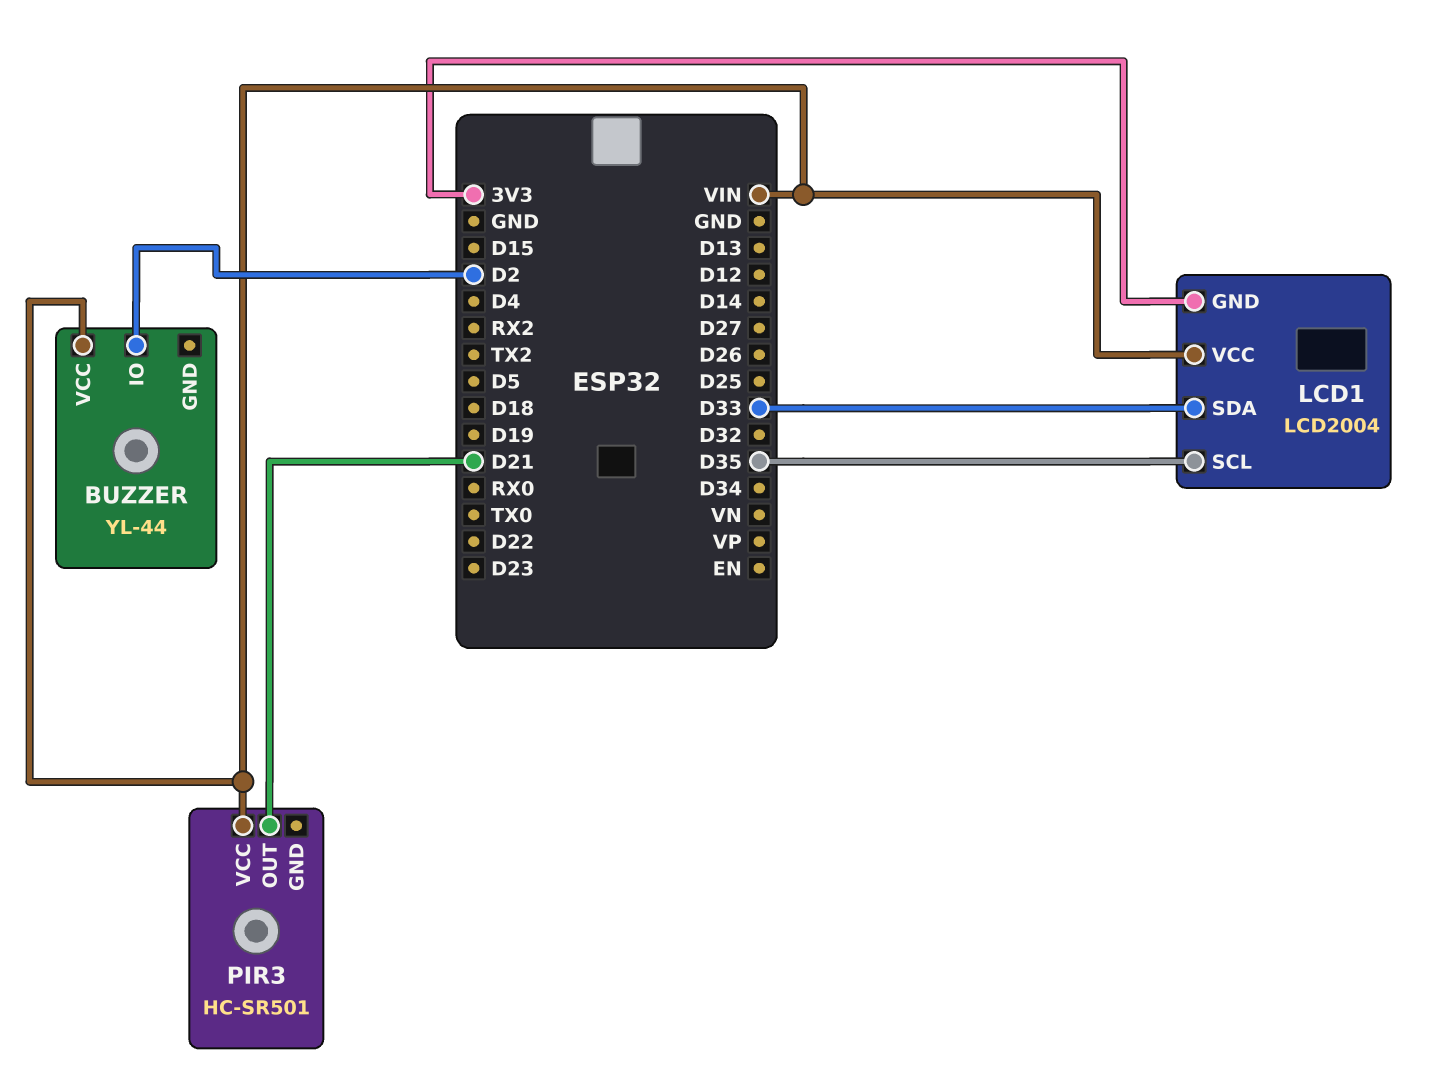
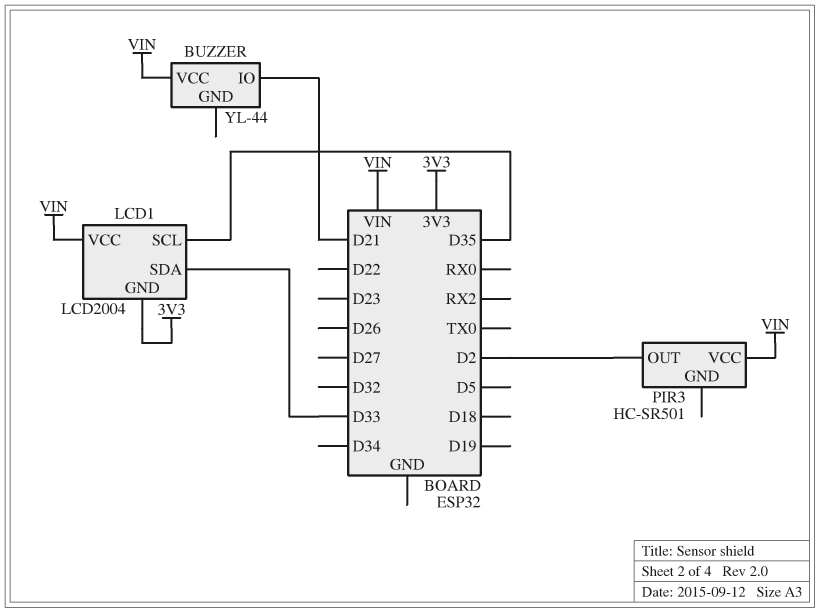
BUZZER pin IO: D2 -> D21
PIR3 pin OUT: D21 -> D2

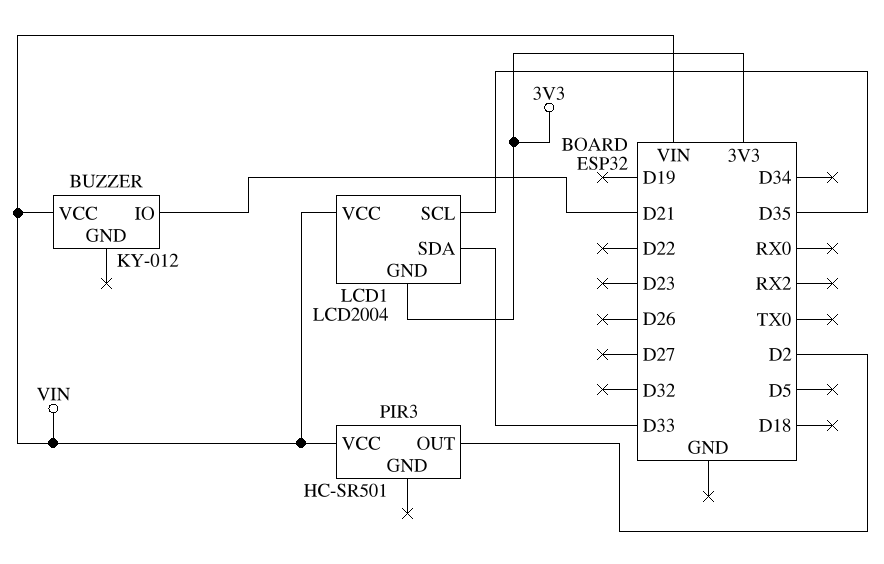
BUZZER: YL-44 -> KY-012

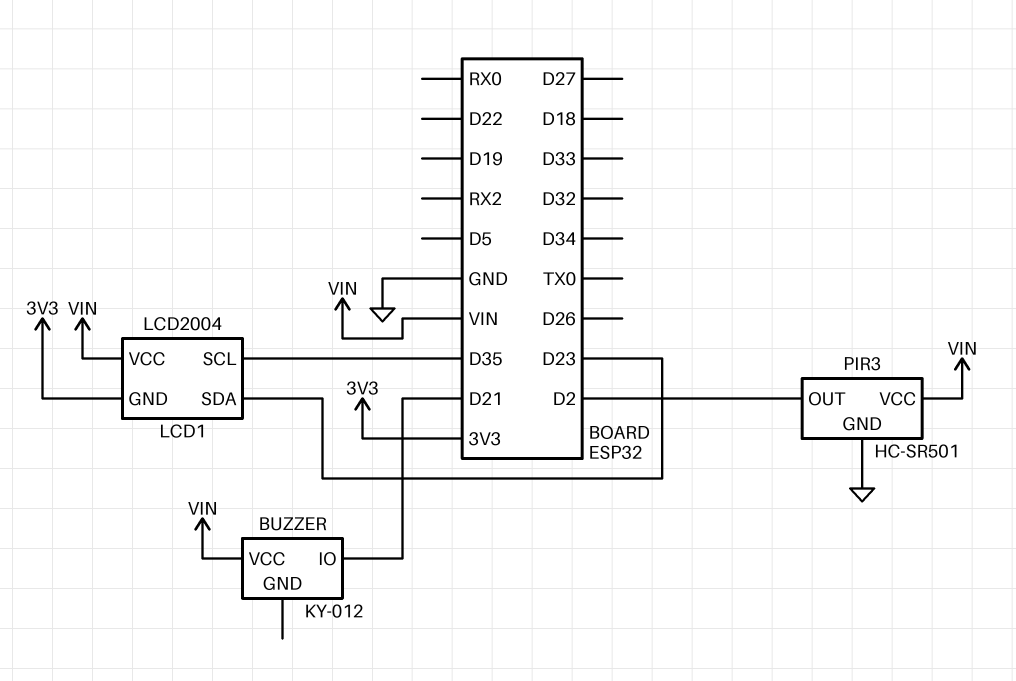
LCD1 pin SDA: D33 -> D23
PIR3 pin GND: none -> GND

